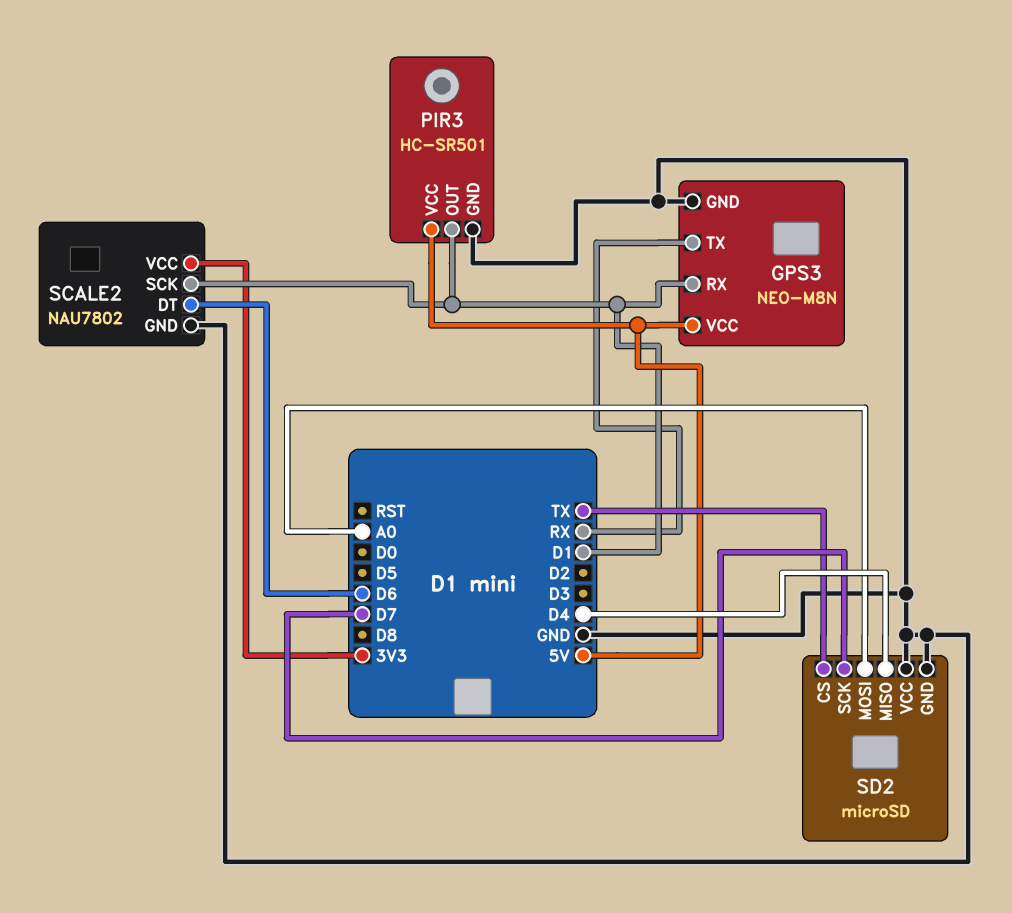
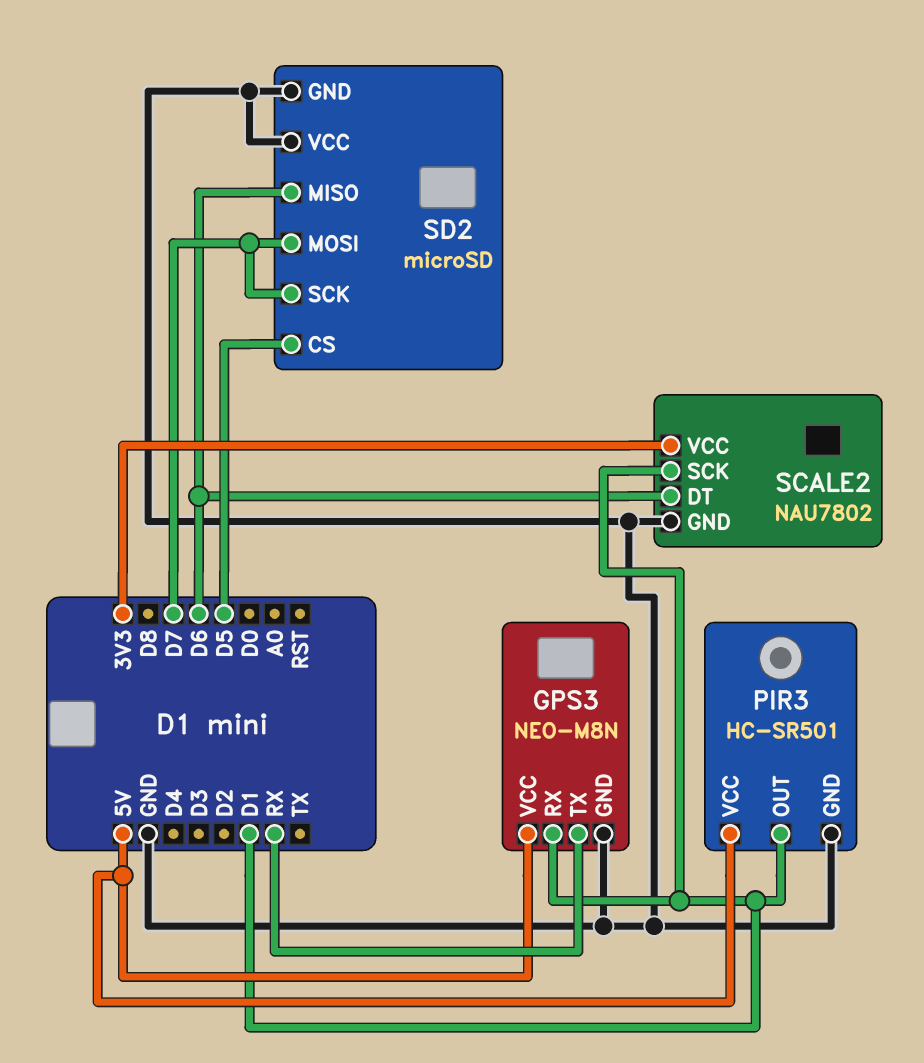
SD2 pin CS: TX -> D5
SD2 pin MISO: D4 -> D6
SD2 pin MOSI: A0 -> D7

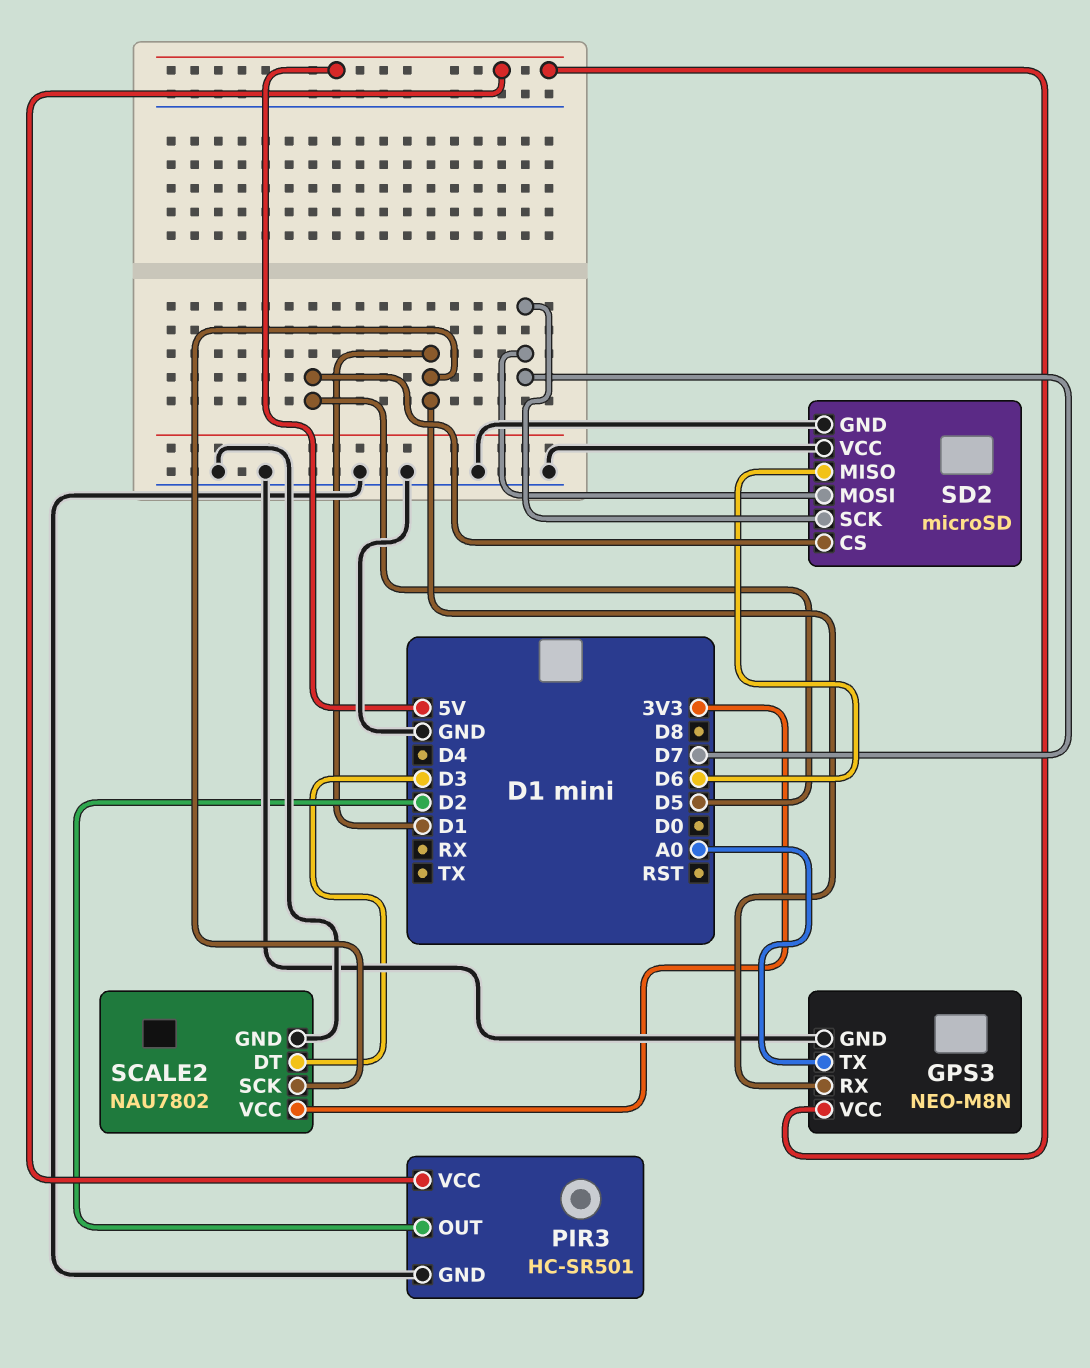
GPS3 pin TX: RX -> A0
PIR3 pin OUT: D1 -> D2
SCALE2 pin DT: D6 -> D3

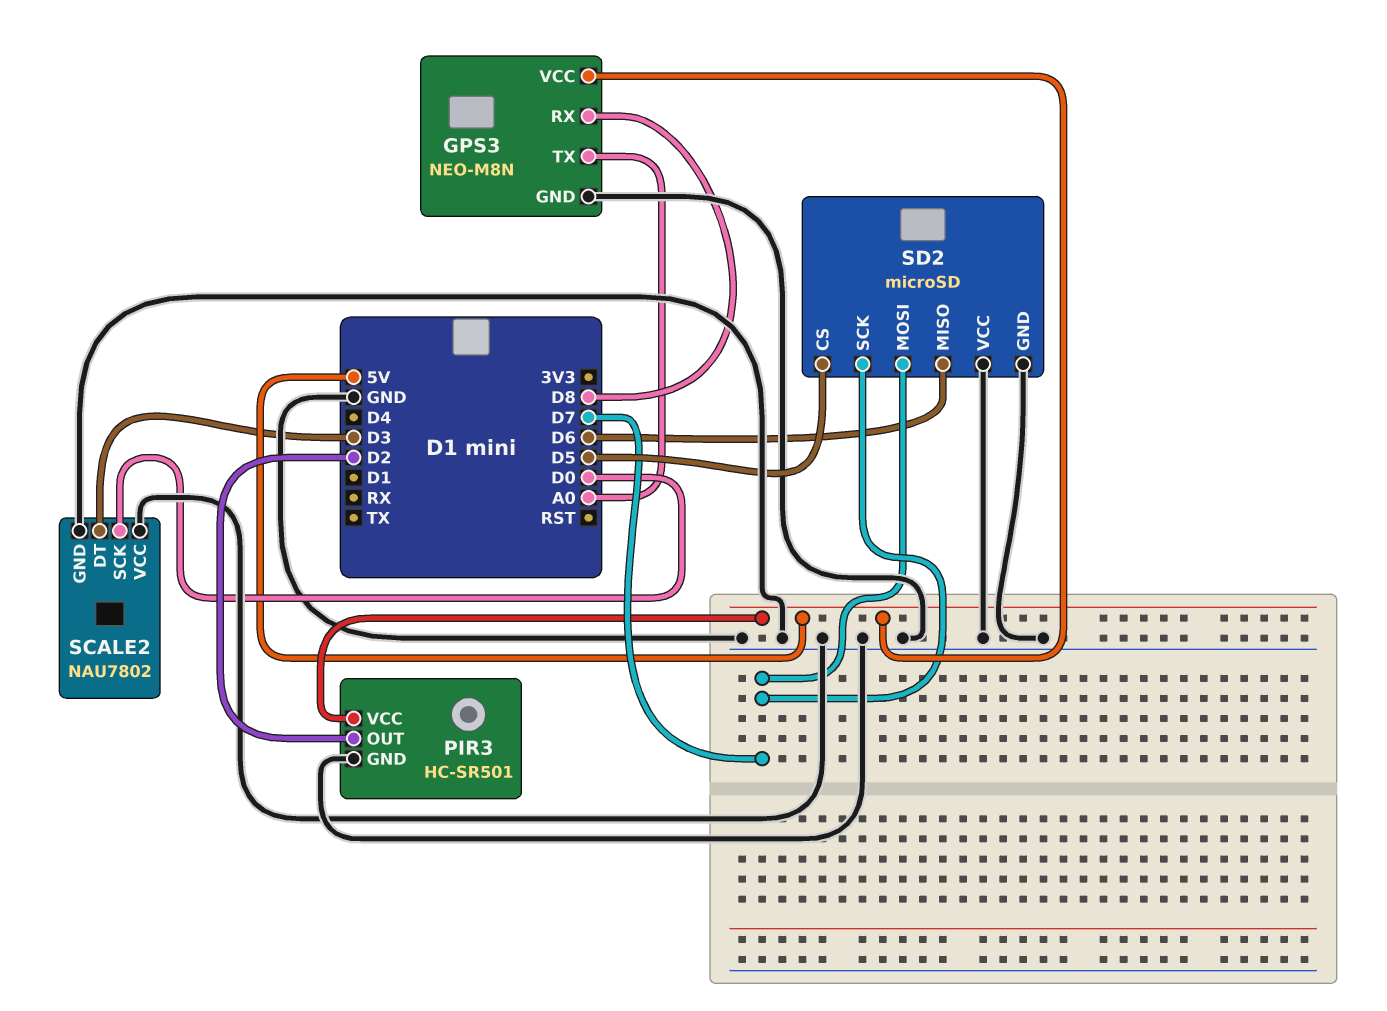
GPS3 pin RX: D1 -> D8
SCALE2 pin SCK: D1 -> D0
SCALE2 pin VCC: 3V3 -> GND

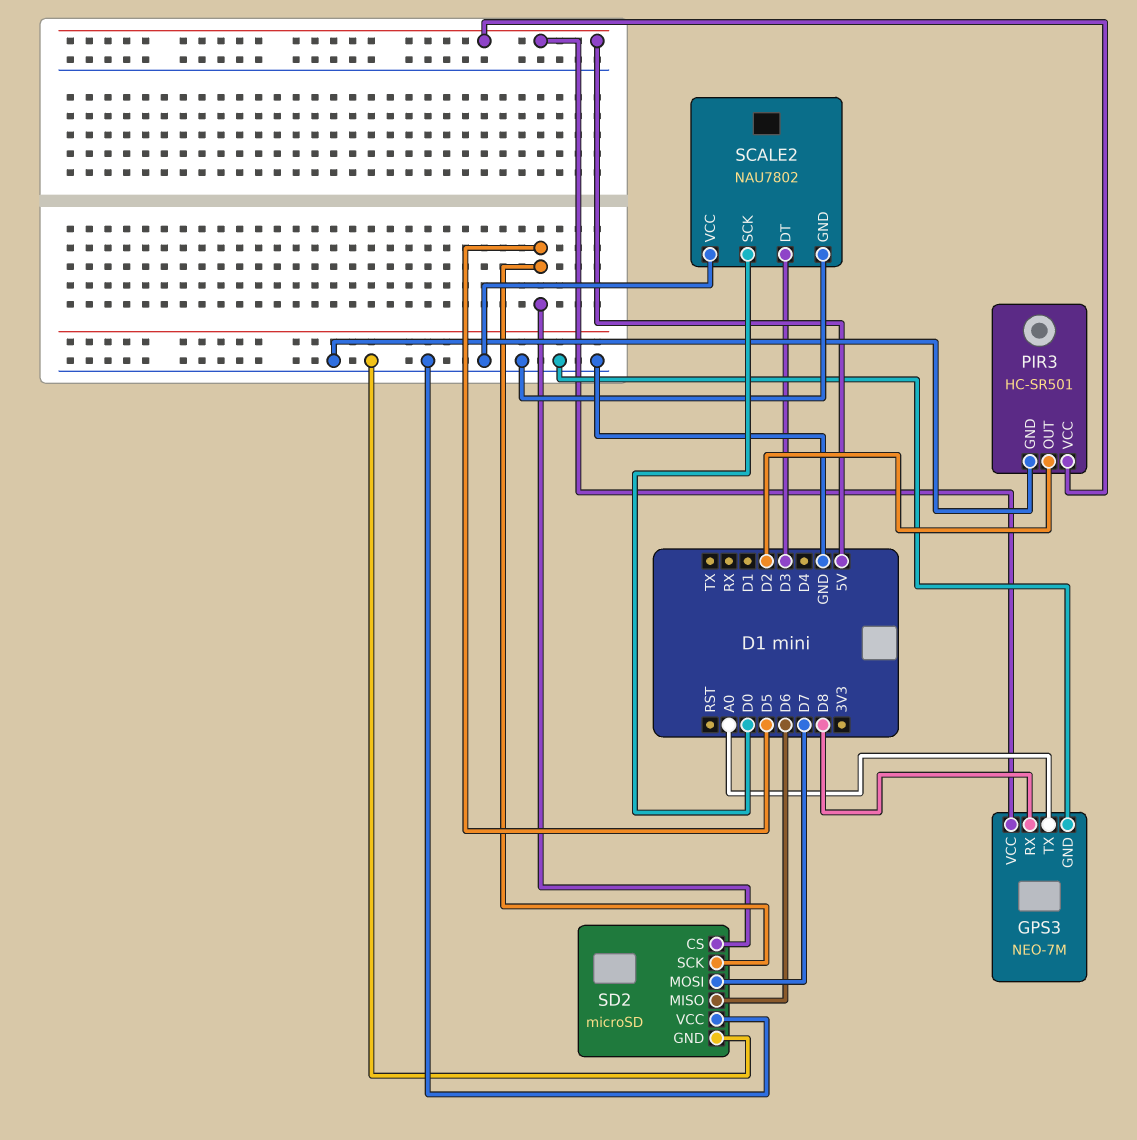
GPS3: NEO-M8N -> NEO-7M
SD2 pin SCK: D7 -> D5

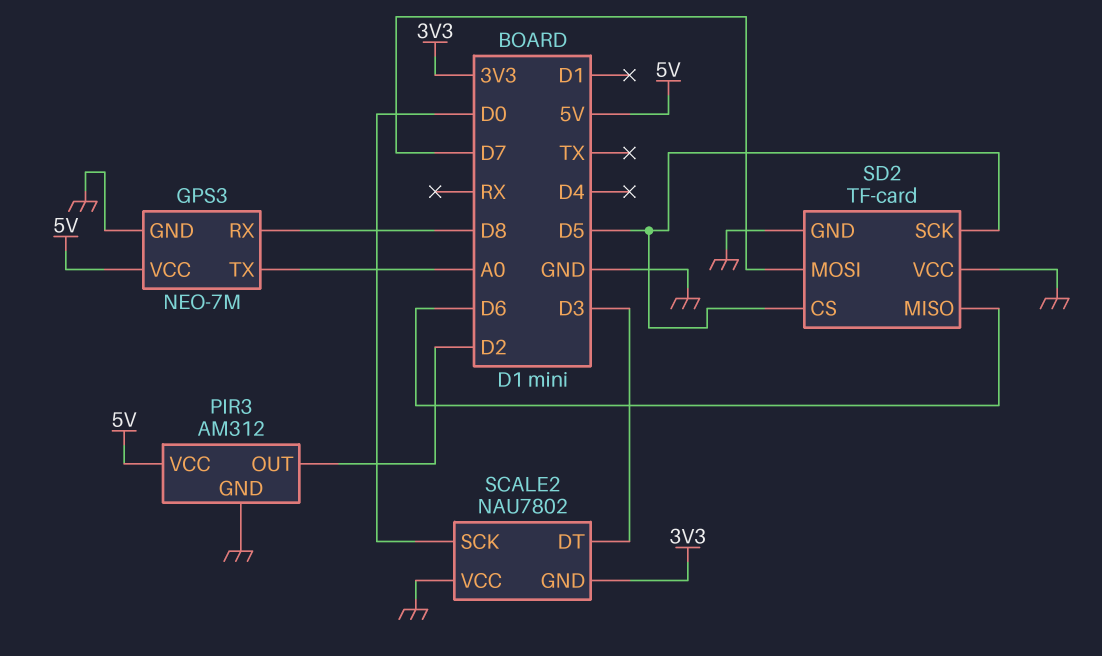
PIR3: HC-SR501 -> AM312
SCALE2 pin GND: GND -> 3V3
SD2: microSD -> TF-card

